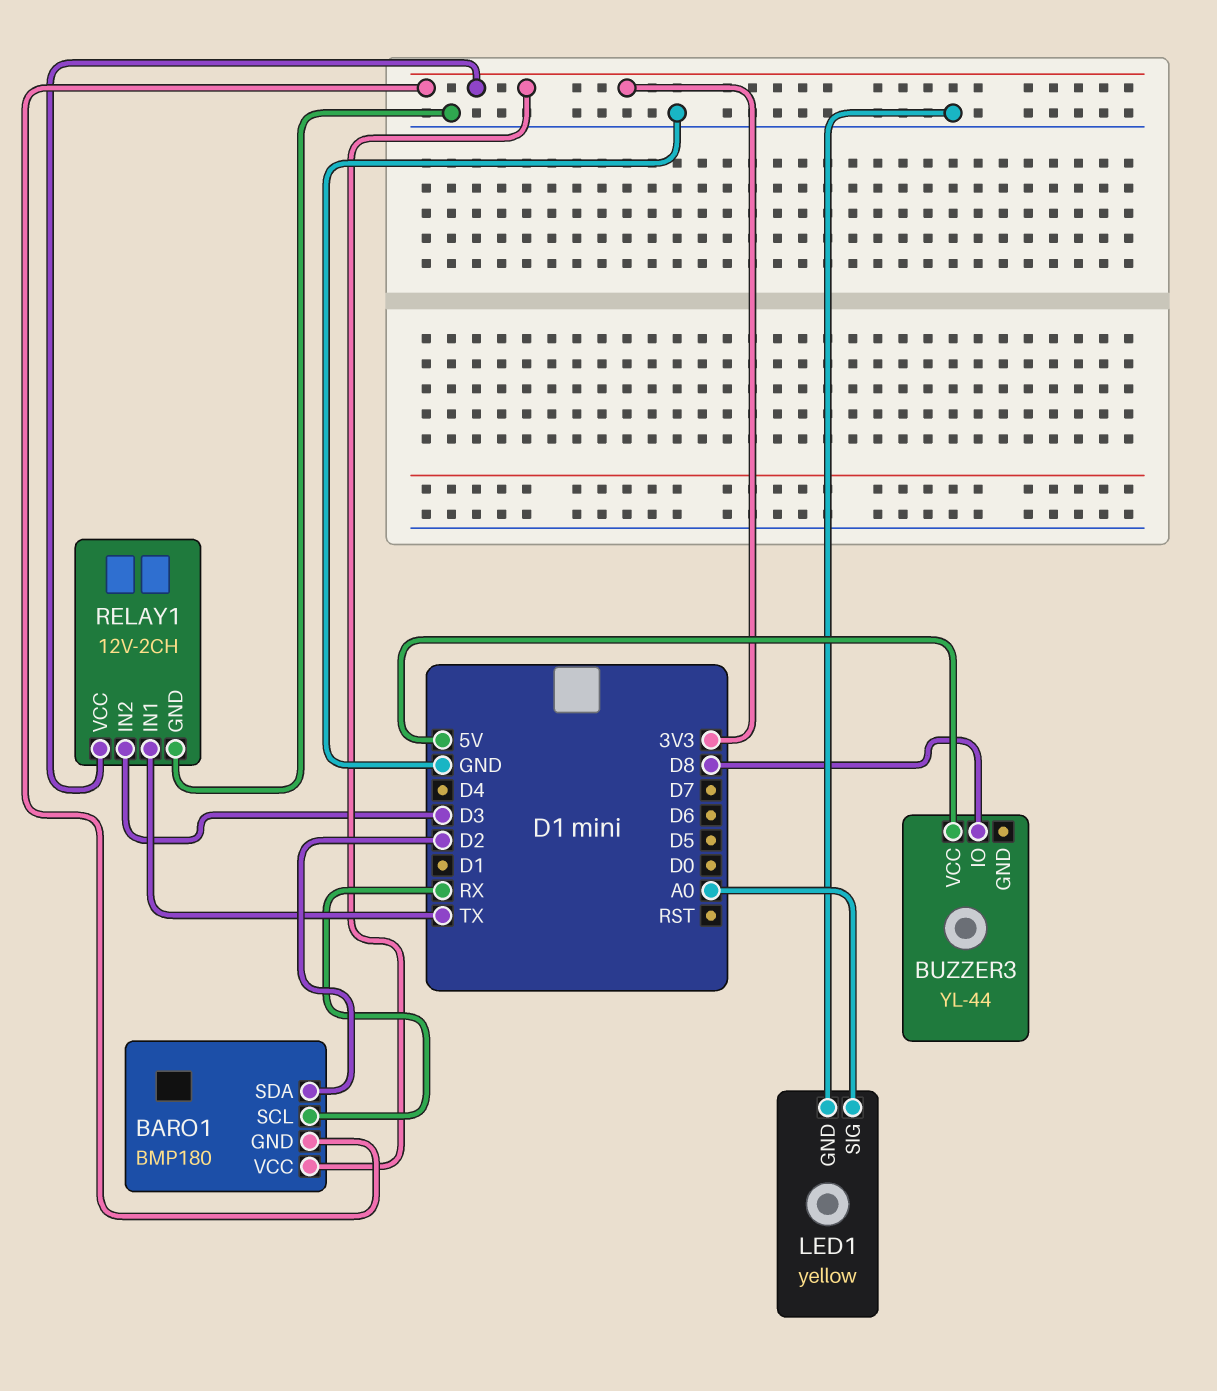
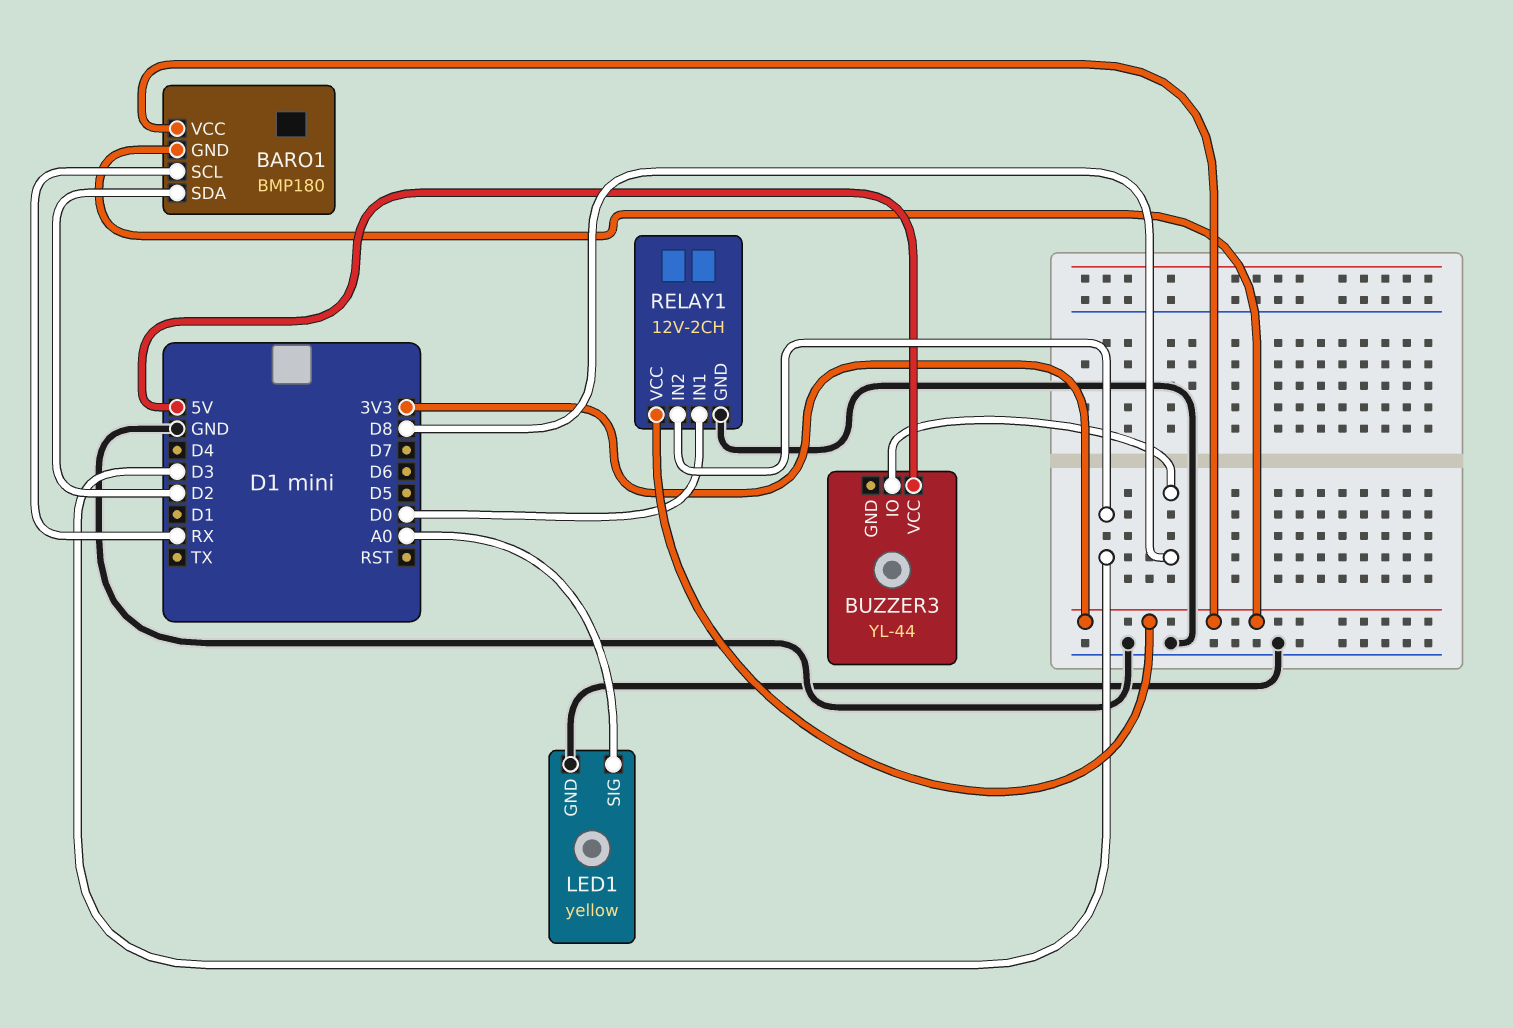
RELAY1 pin IN1: TX -> D0

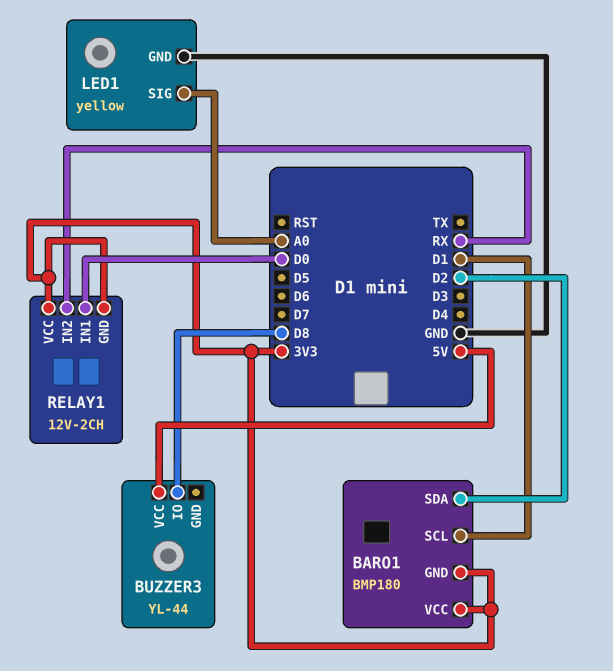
BARO1 pin SCL: RX -> D1
RELAY1 pin GND: GND -> 3V3
RELAY1 pin IN2: D3 -> RX

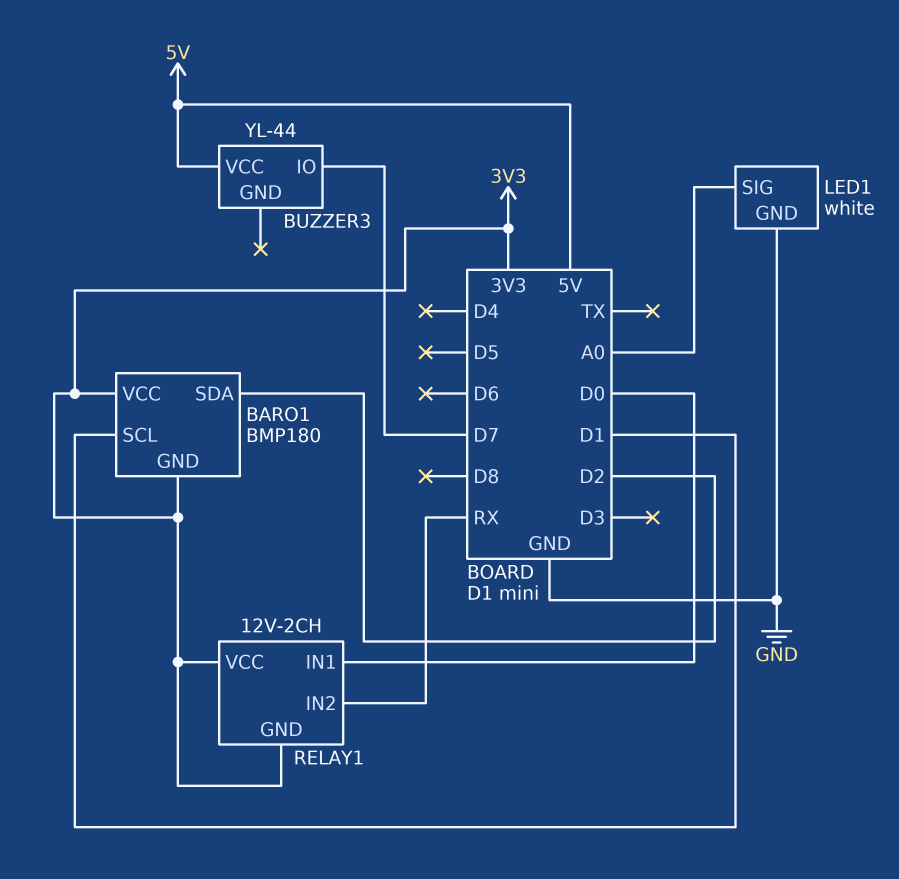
BUZZER3 pin IO: D8 -> D7
LED1: yellow -> white

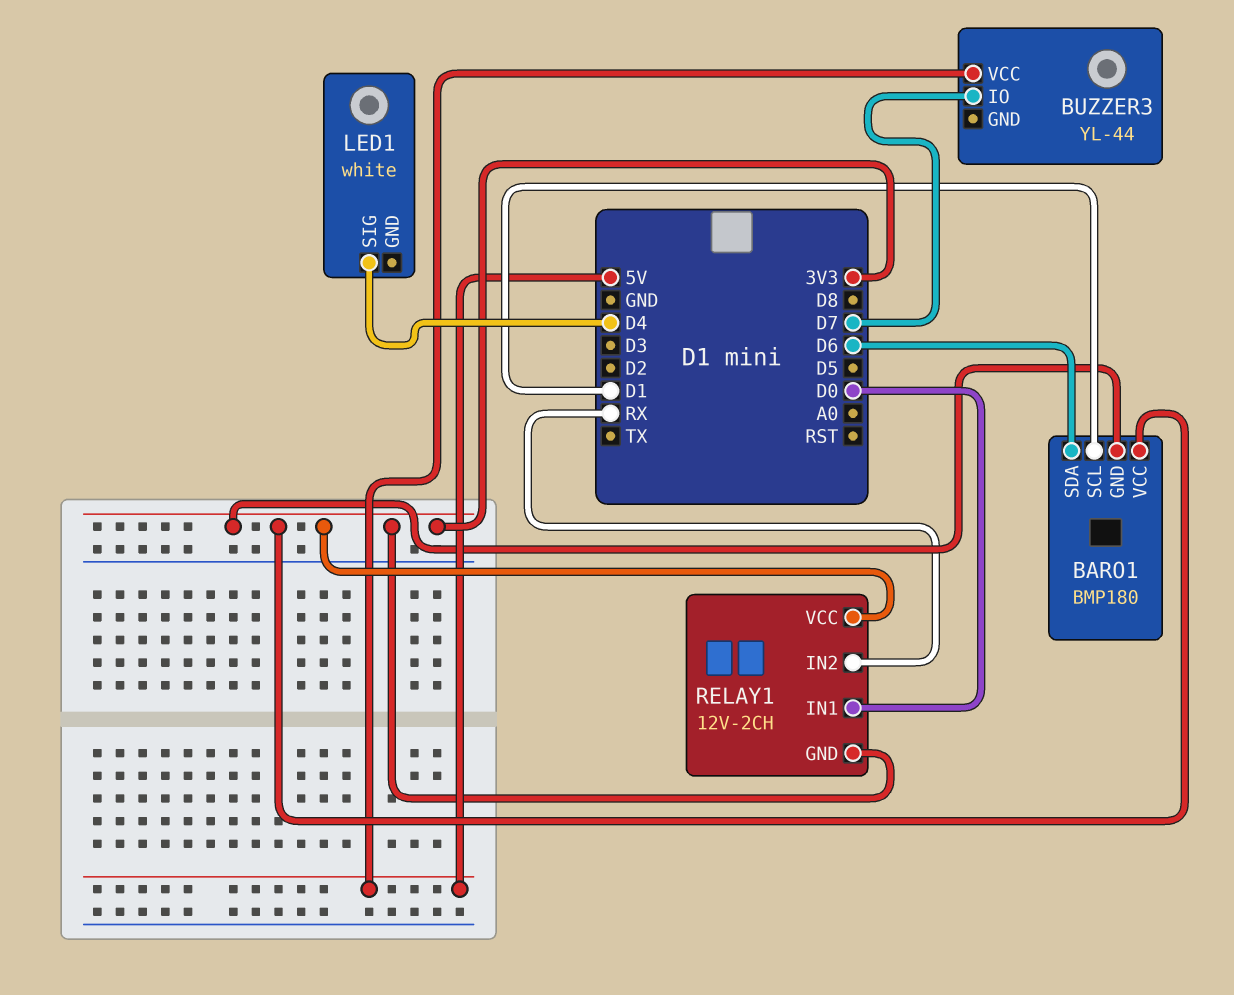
BARO1 pin SDA: D2 -> D6
LED1 pin GND: GND -> none
LED1 pin SIG: A0 -> D4

